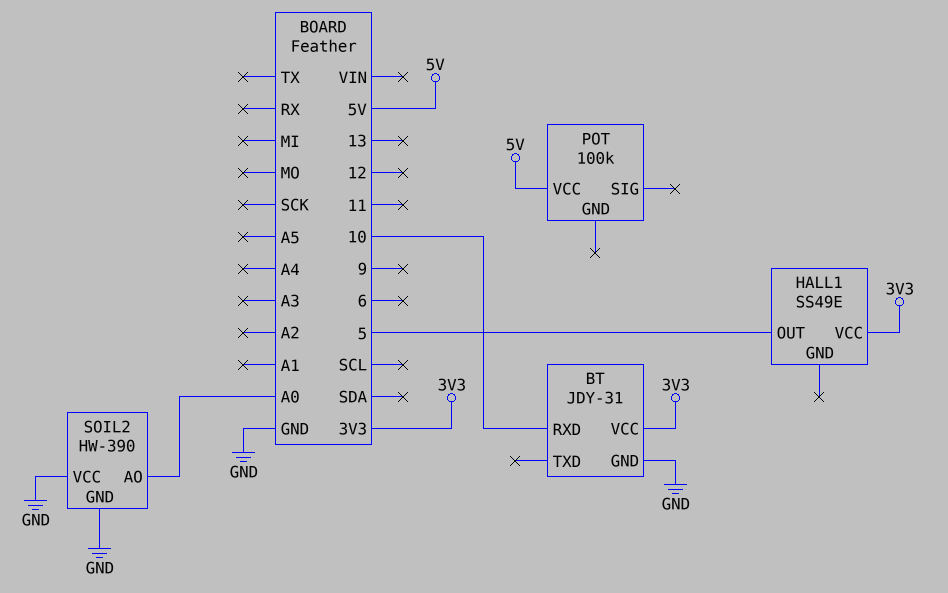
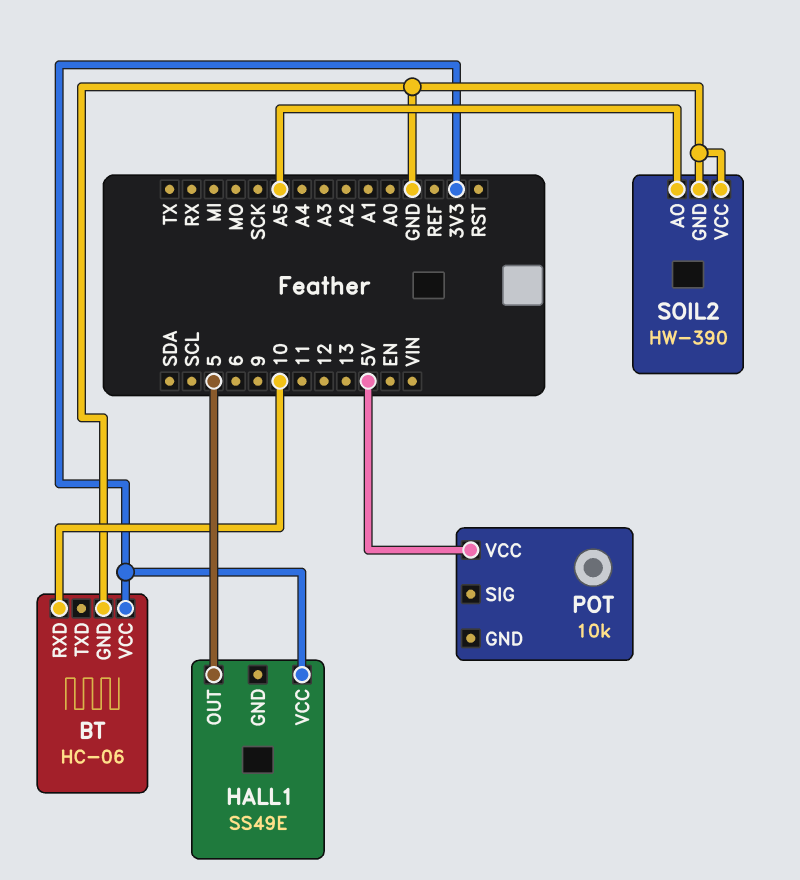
BT: JDY-31 -> HC-06
POT: 100k -> 10k
SOIL2 pin AO: A0 -> A5

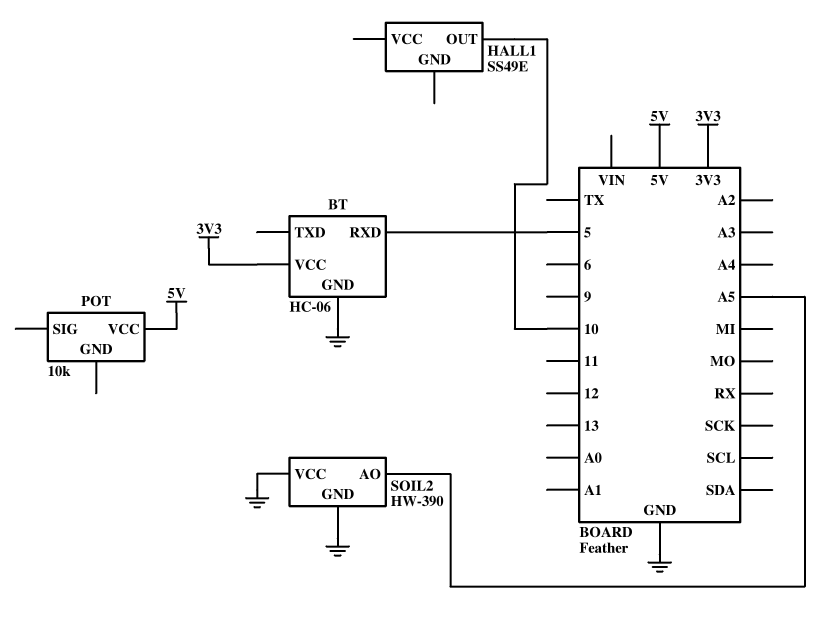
BT pin RXD: 10 -> 5
HALL1 pin OUT: 5 -> 10
HALL1 pin VCC: 3V3 -> none

